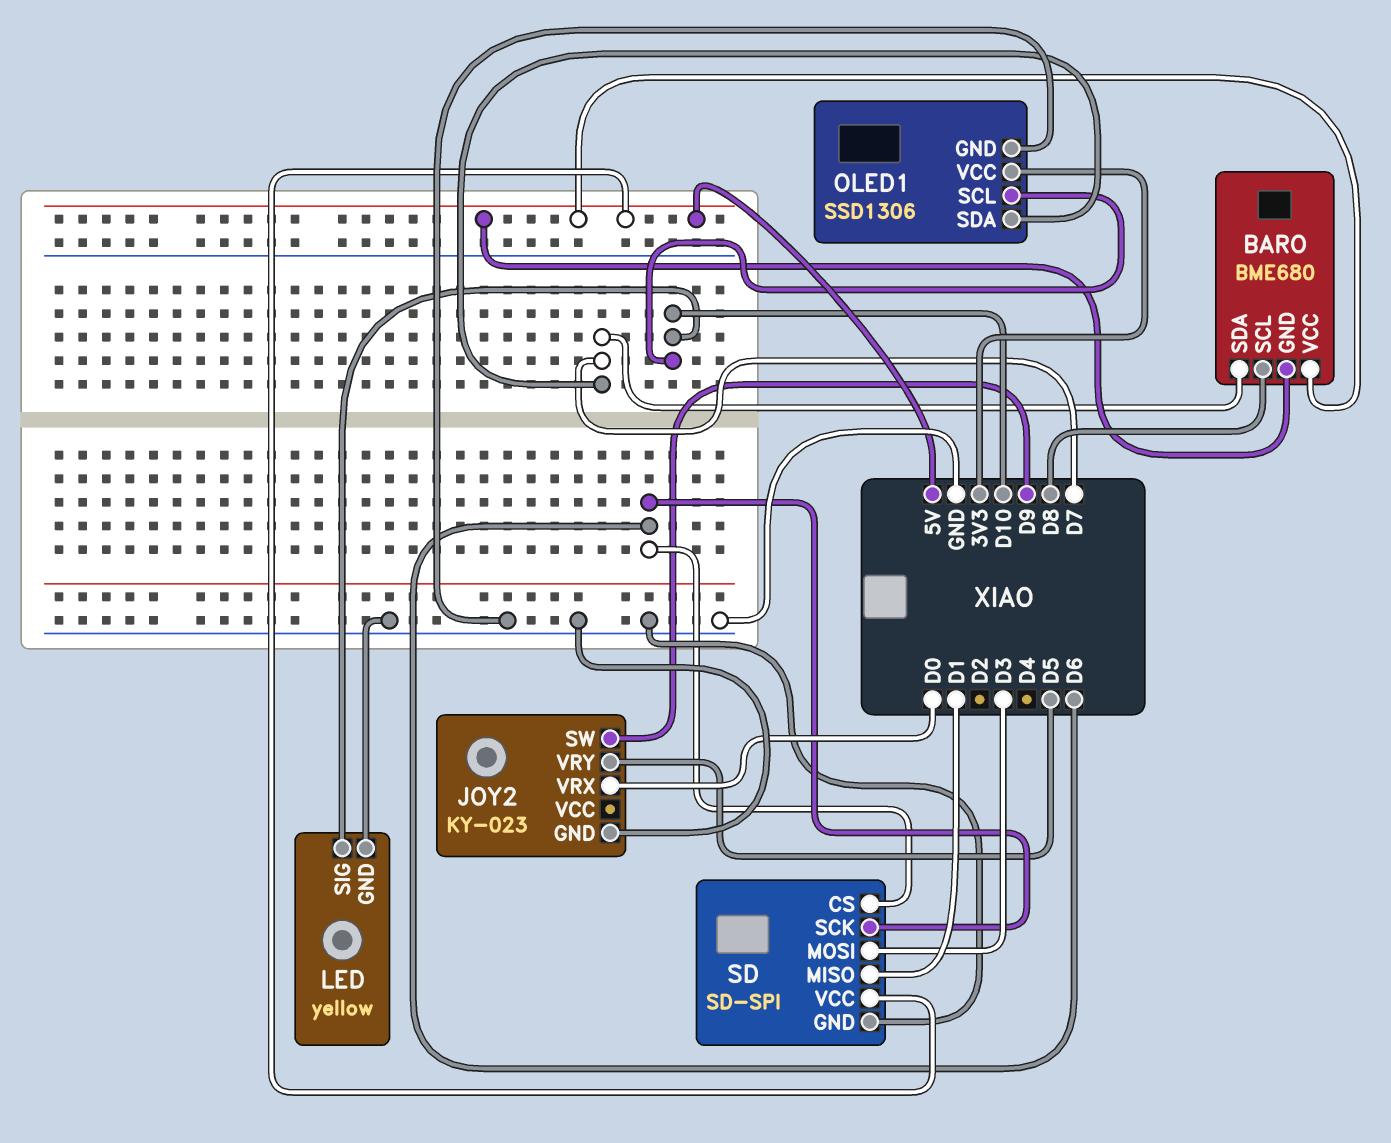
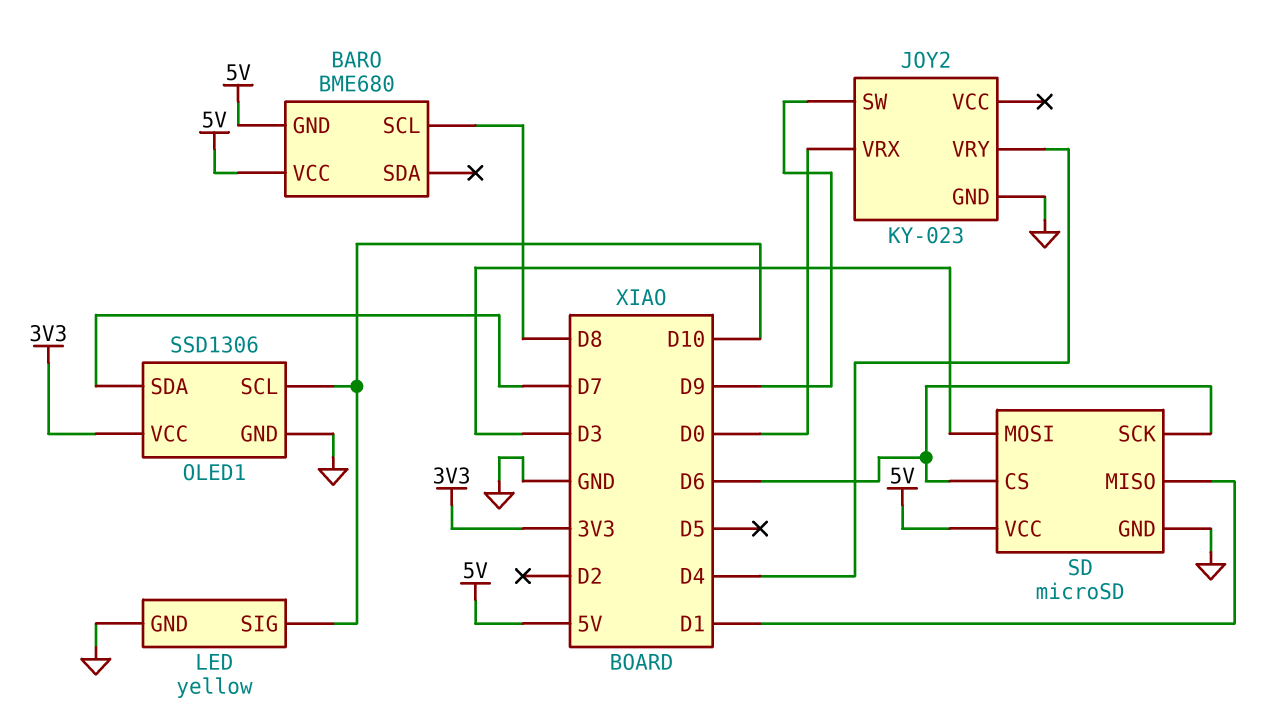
BARO pin SDA: D7 -> none
JOY2 pin VRY: D5 -> D4
SD: SD-SPI -> microSD

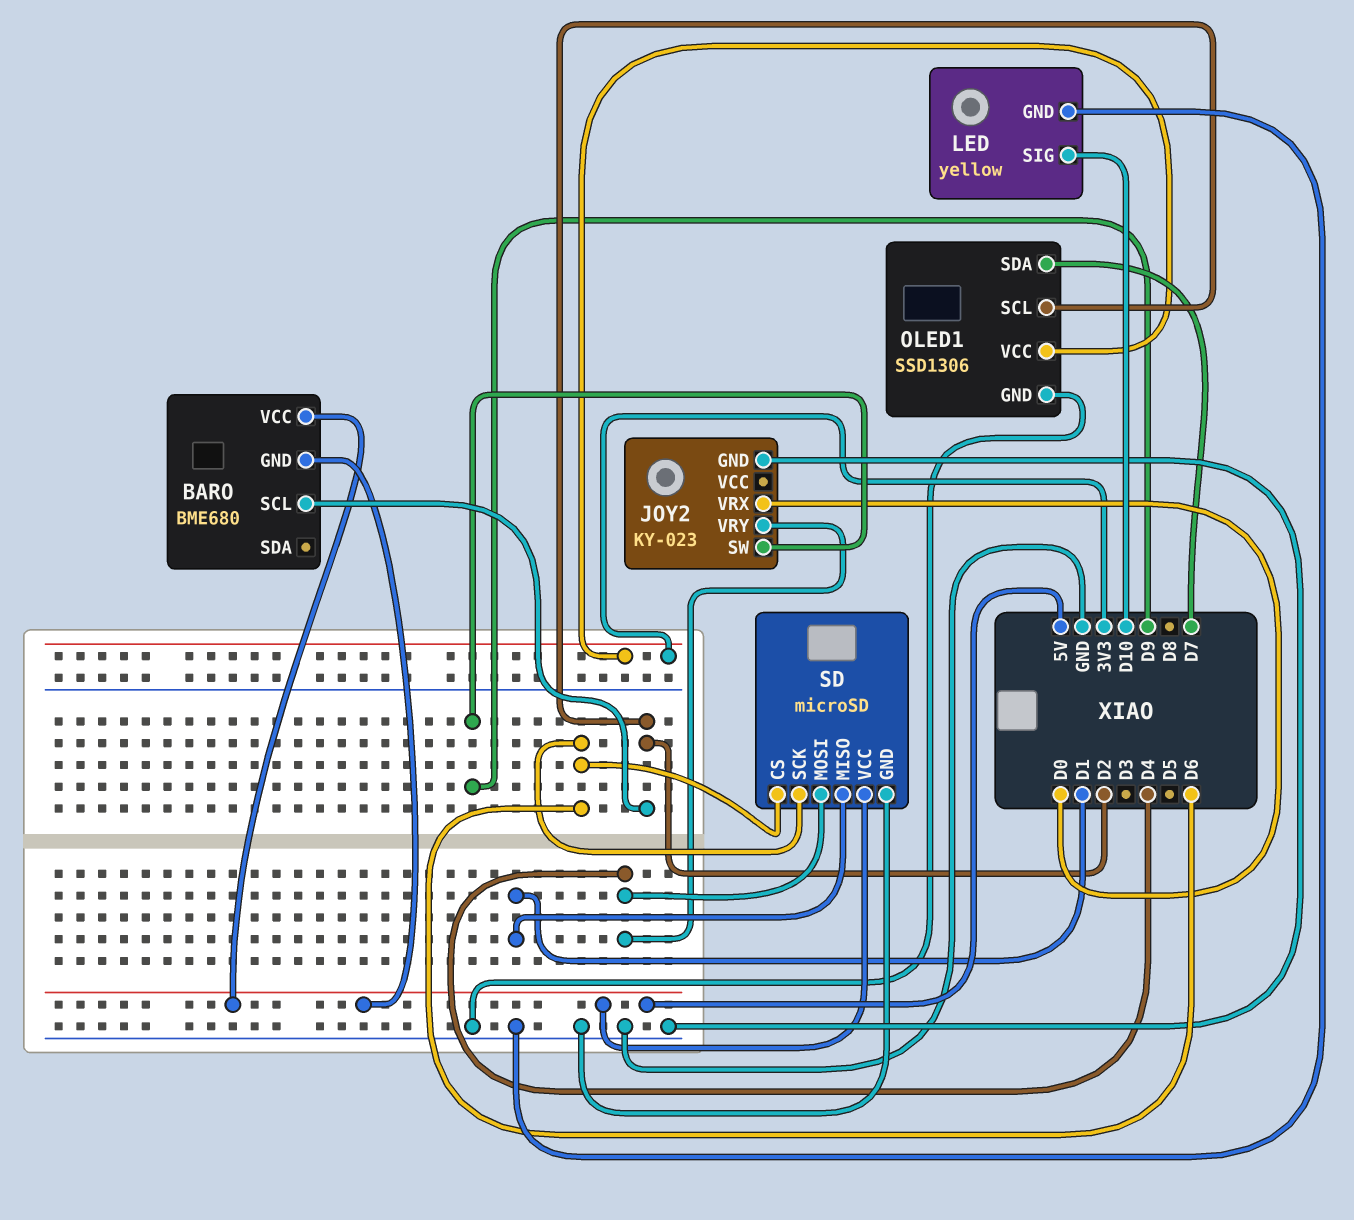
BARO pin SCL: D8 -> D2
OLED1 pin SCL: D10 -> D2
SD pin MOSI: D3 -> D4

